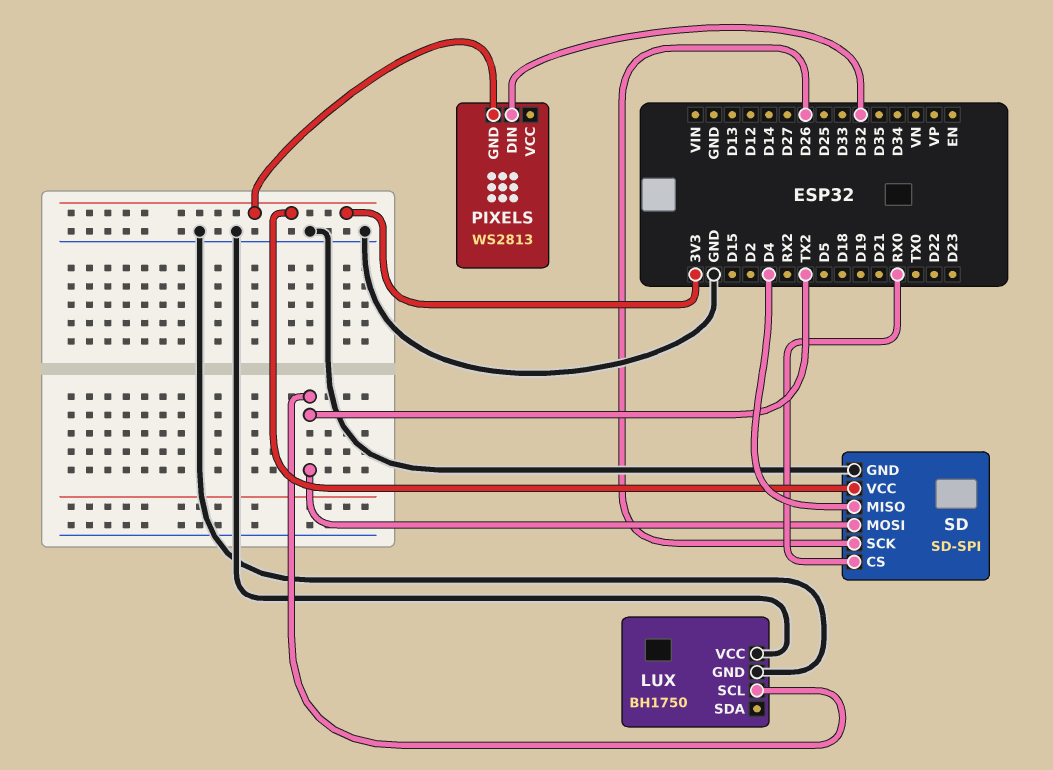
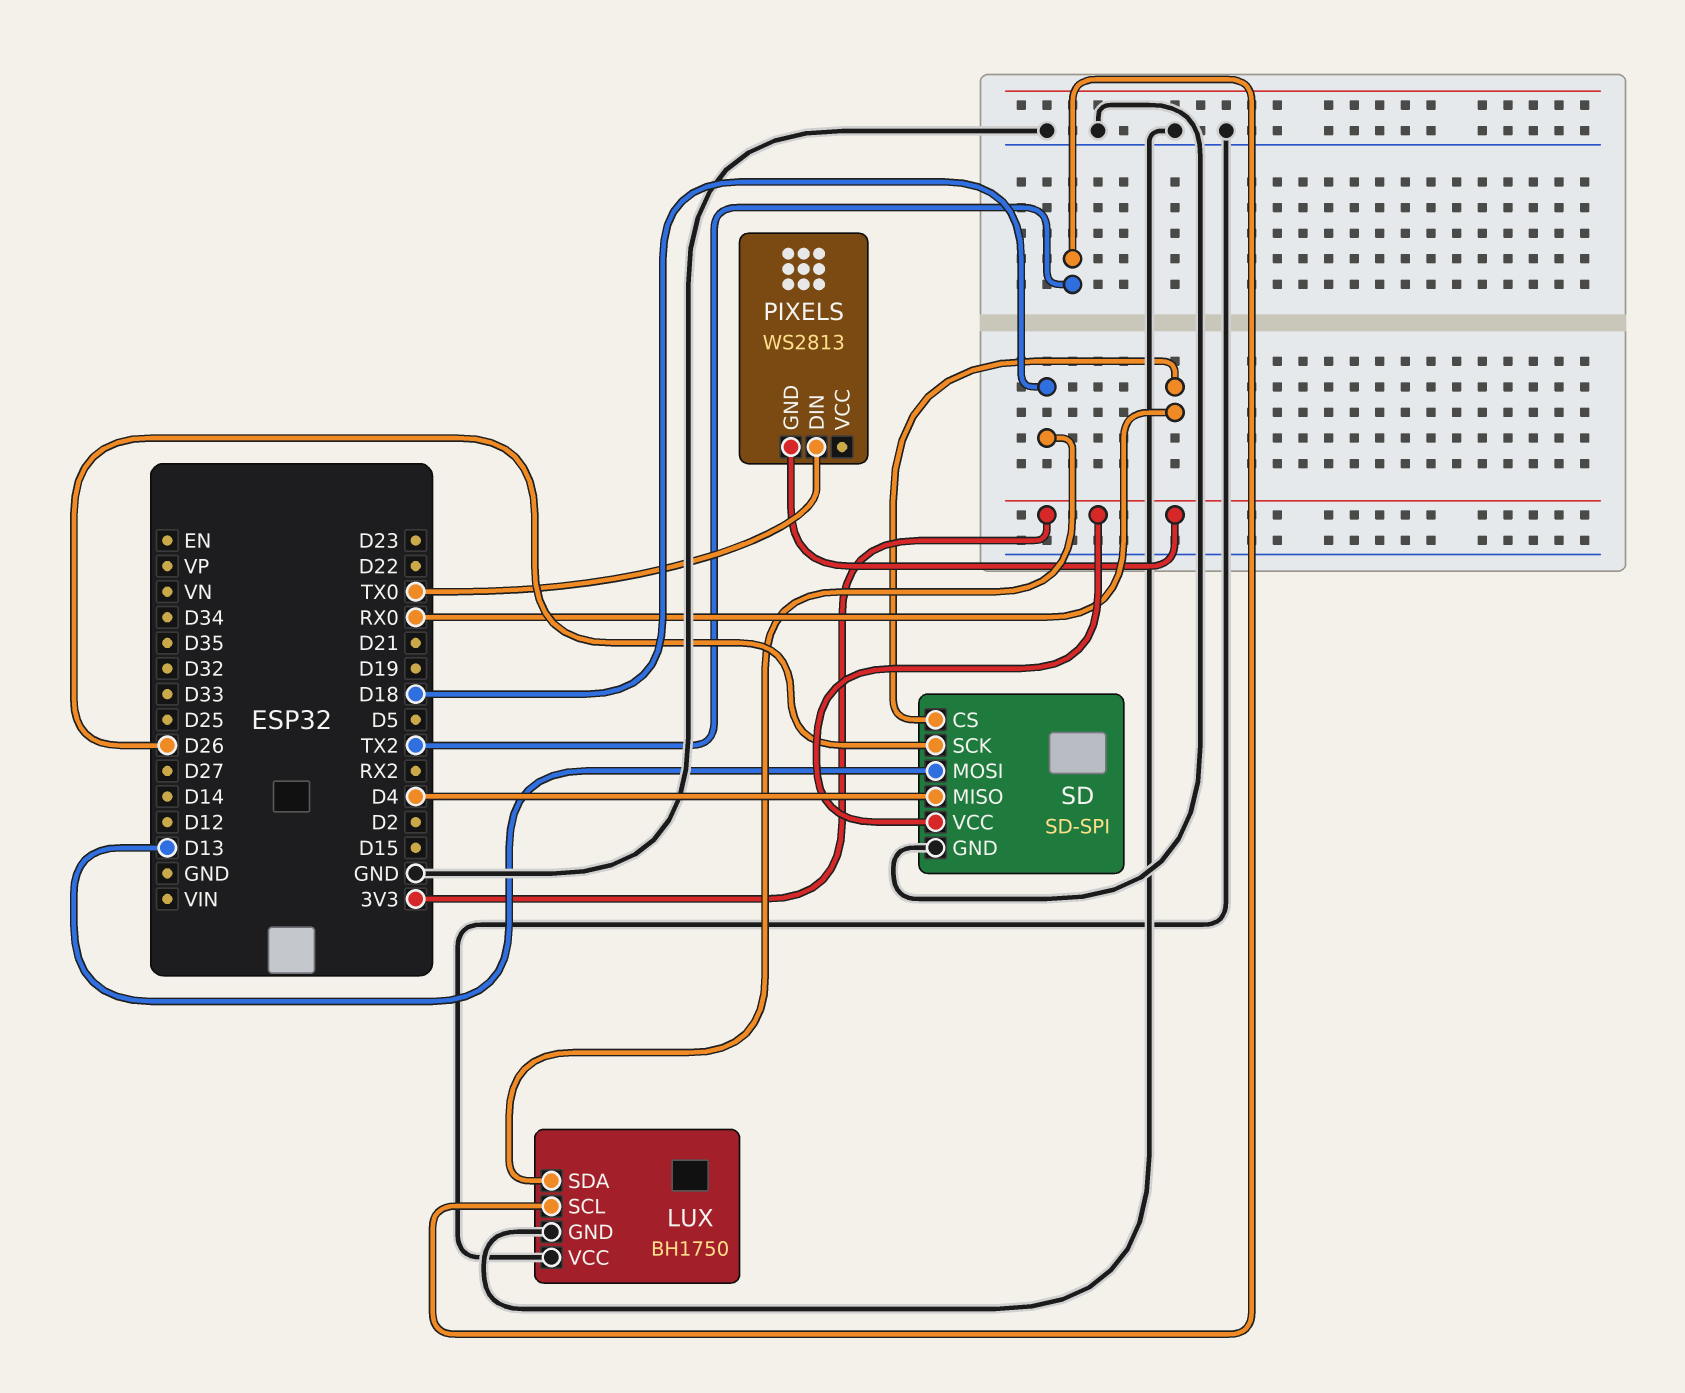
LUX pin SDA: none -> D18
PIXELS pin DIN: D32 -> TX0
SD pin MOSI: TX2 -> D13

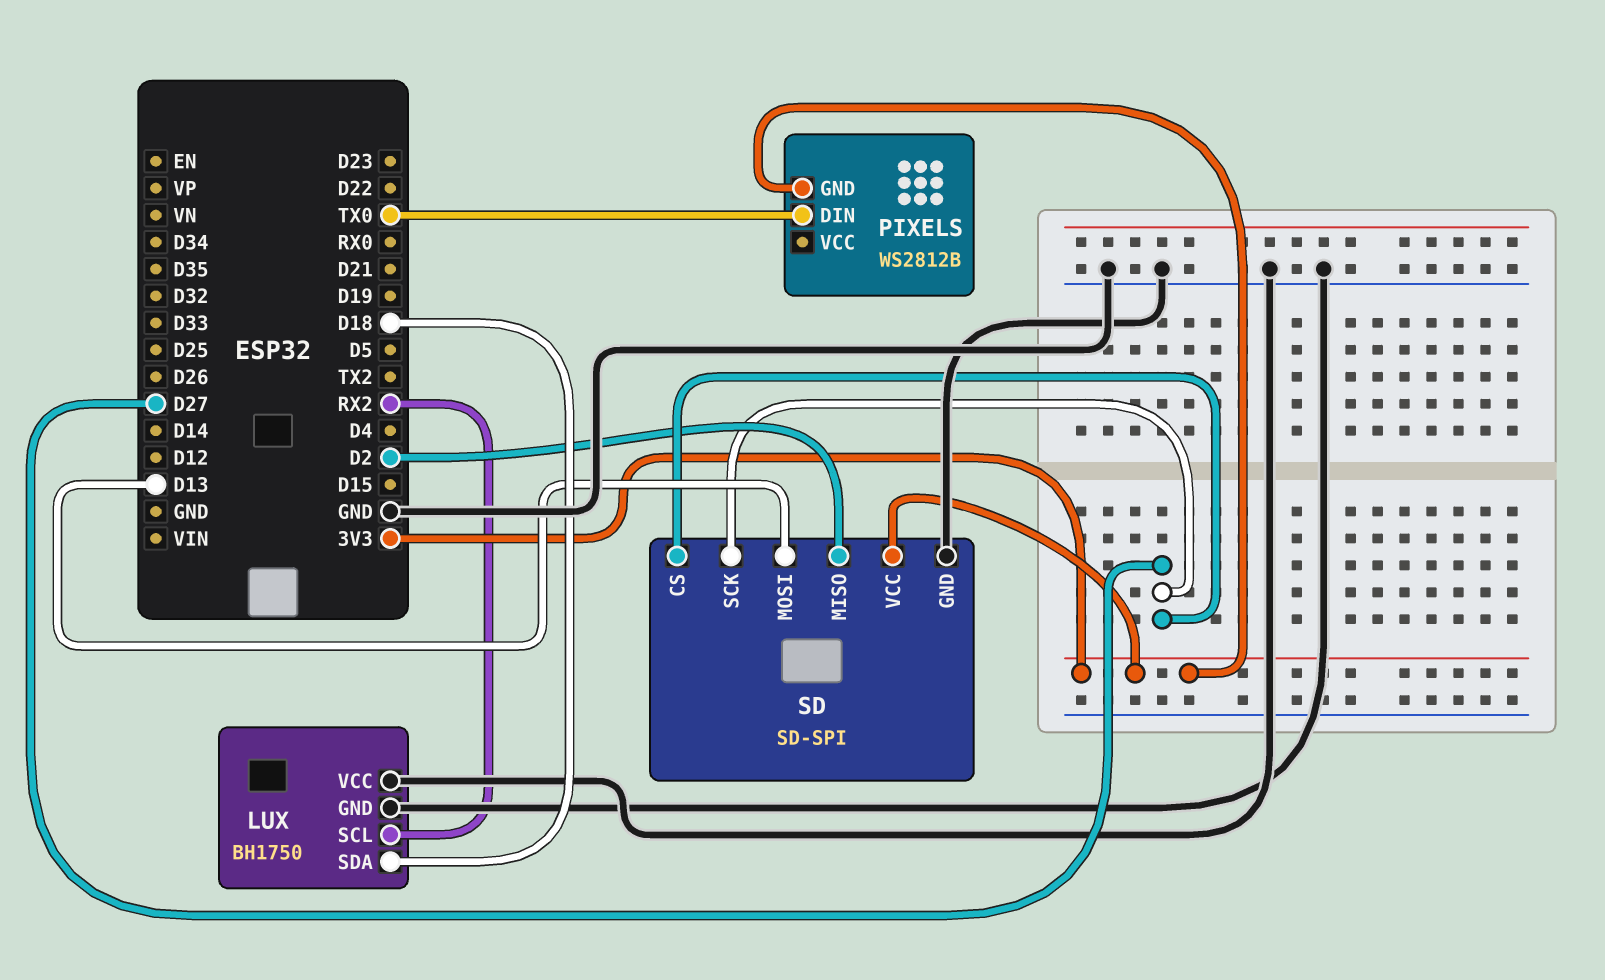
LUX pin SCL: TX2 -> RX2
PIXELS: WS2813 -> WS2812B
SD pin CS: RX0 -> D27
SD pin MISO: D4 -> D2
SD pin SCK: D26 -> D27

